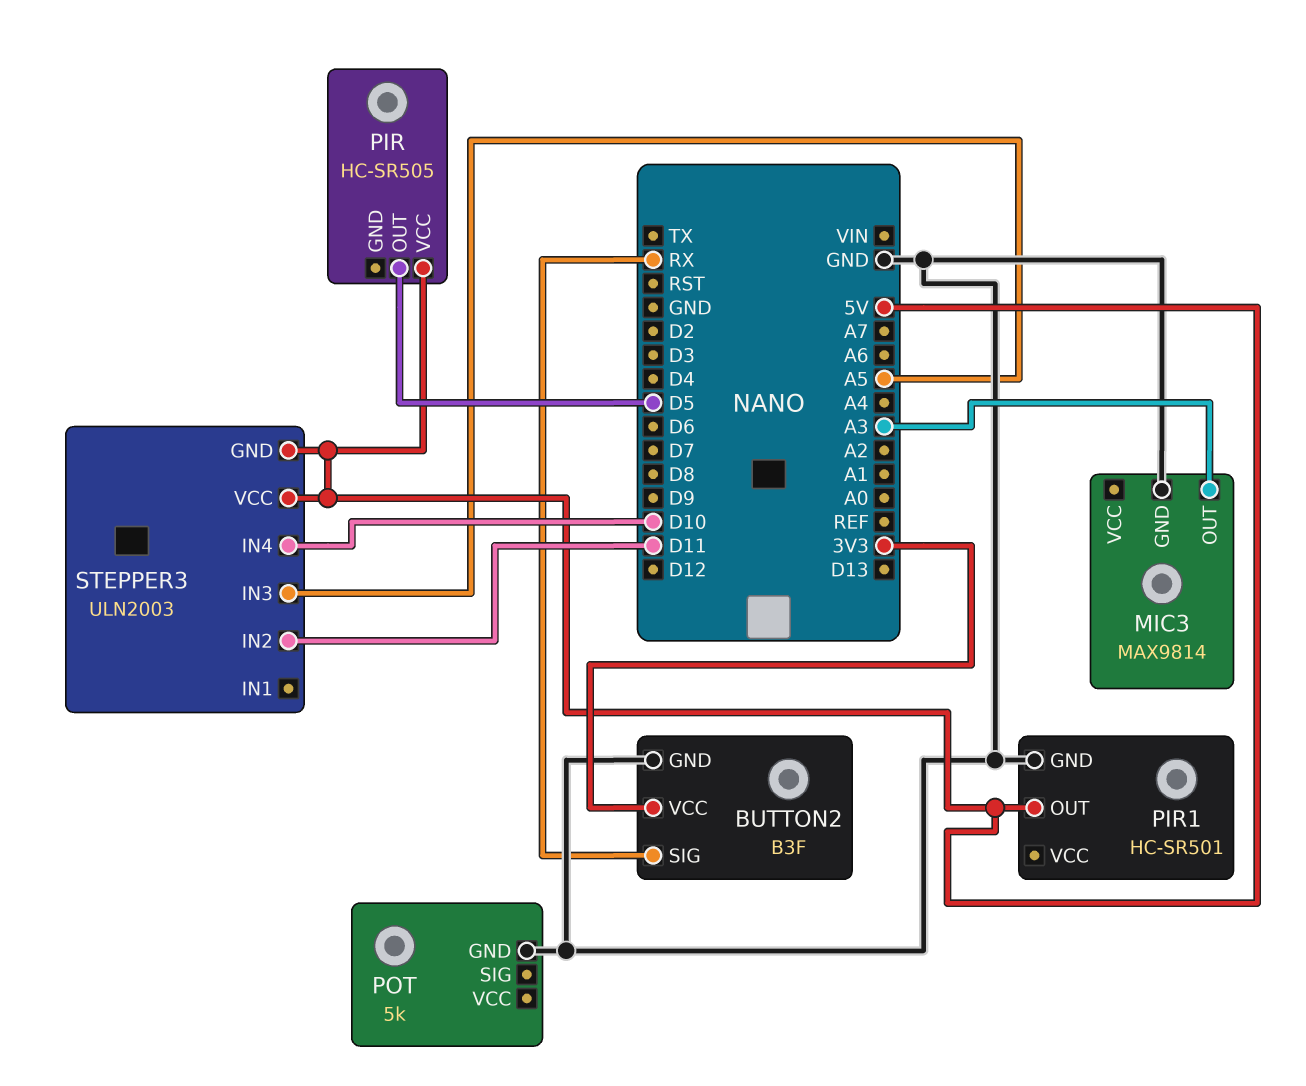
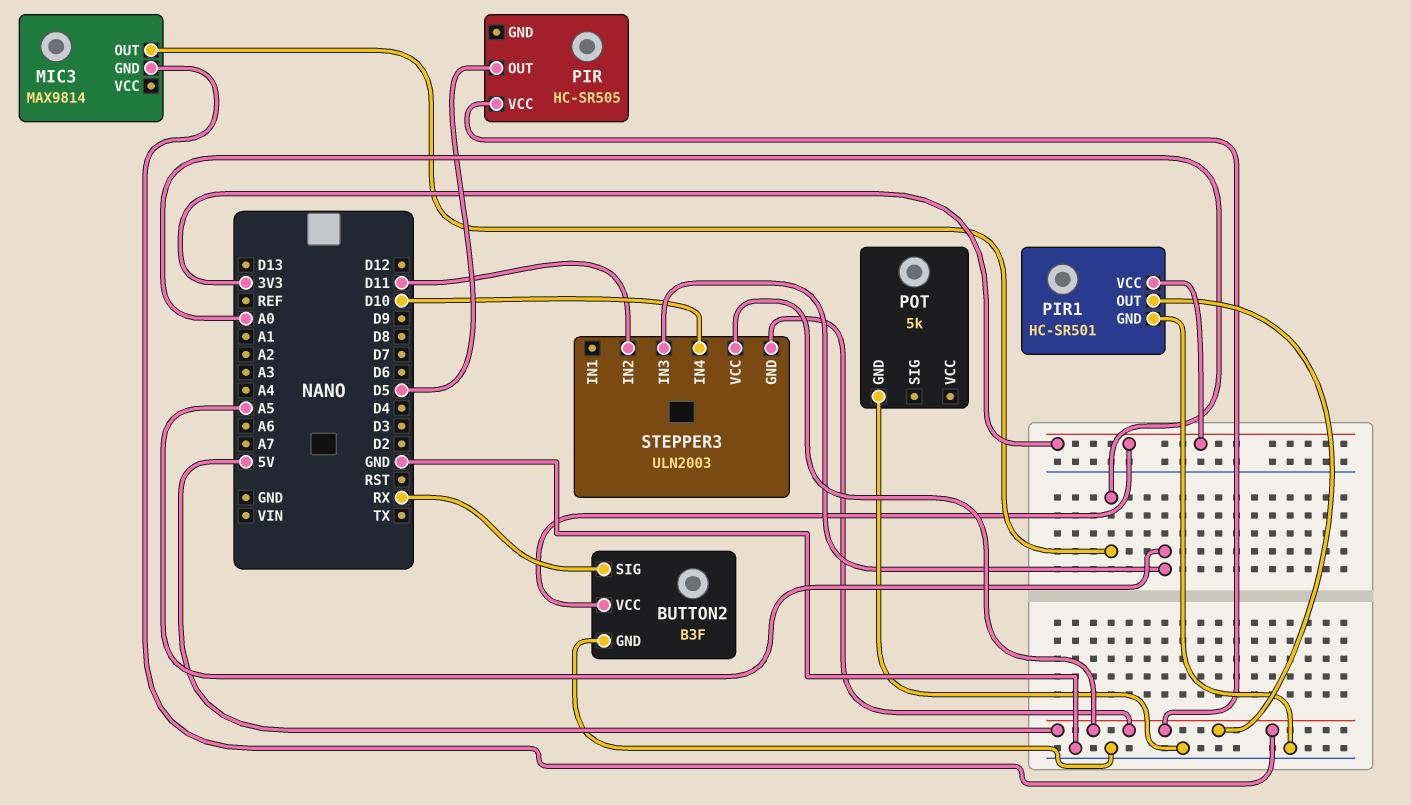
MIC3 pin GND: GND -> 5V
MIC3 pin OUT: A3 -> A0
PIR1 pin VCC: none -> 3V3

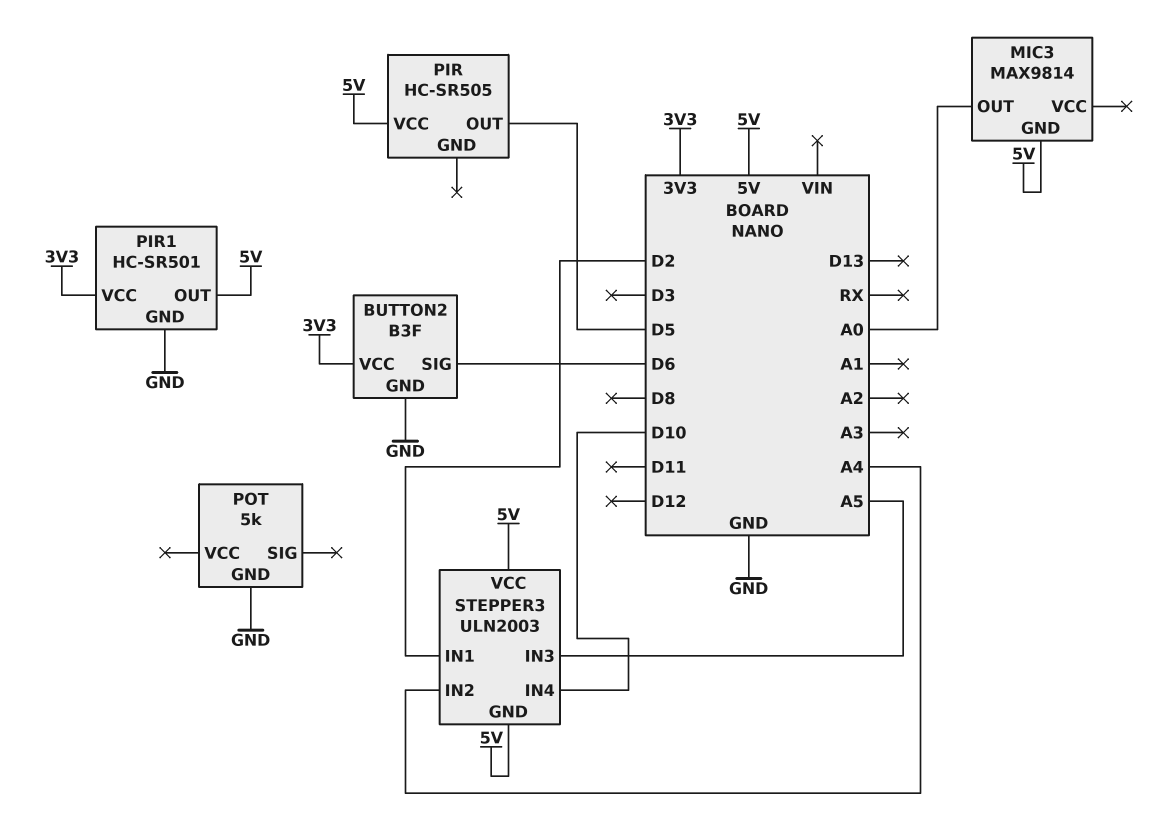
BUTTON2 pin SIG: RX -> D6
STEPPER3 pin IN1: none -> D2
STEPPER3 pin IN2: D11 -> A4

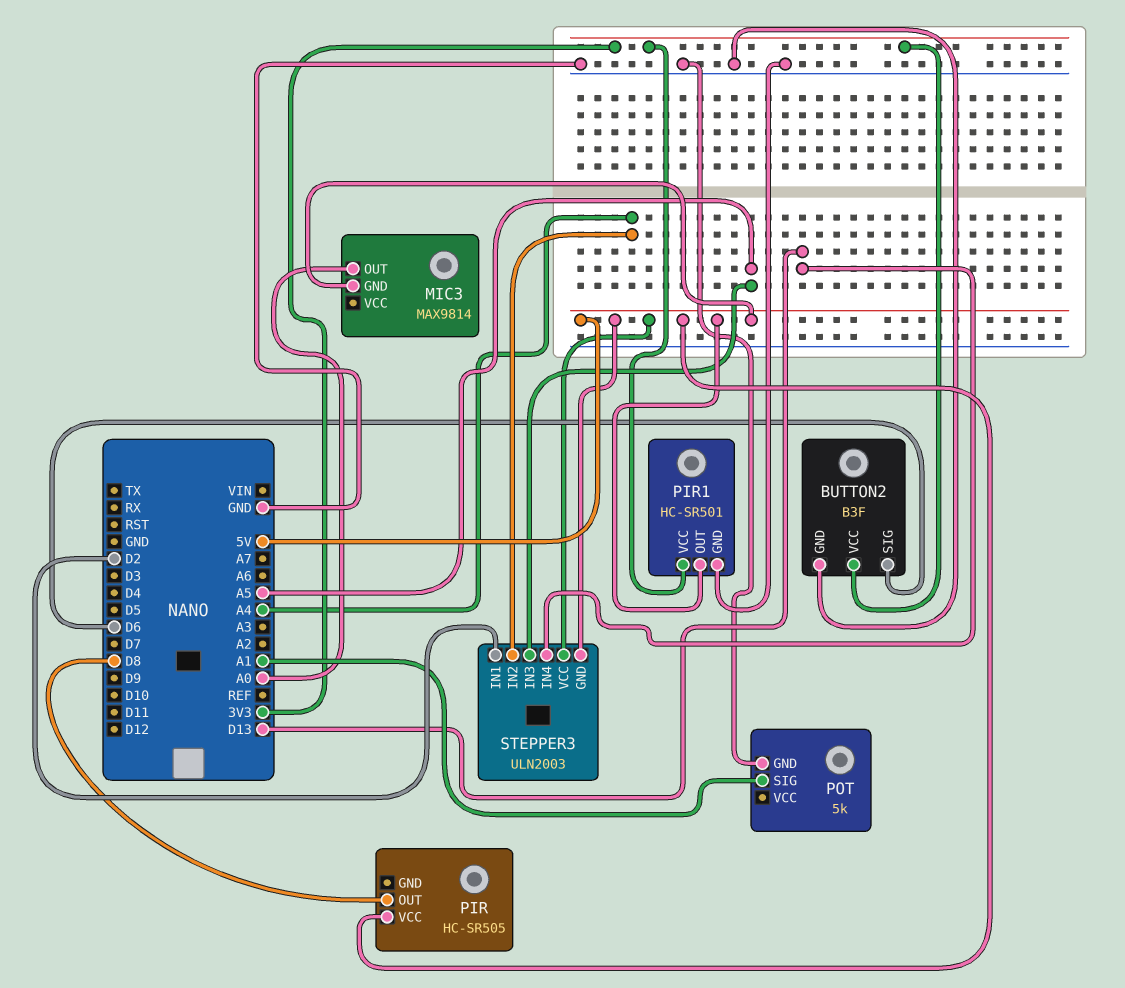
PIR pin OUT: D5 -> D8
POT pin SIG: none -> A1
STEPPER3 pin IN4: D10 -> D13

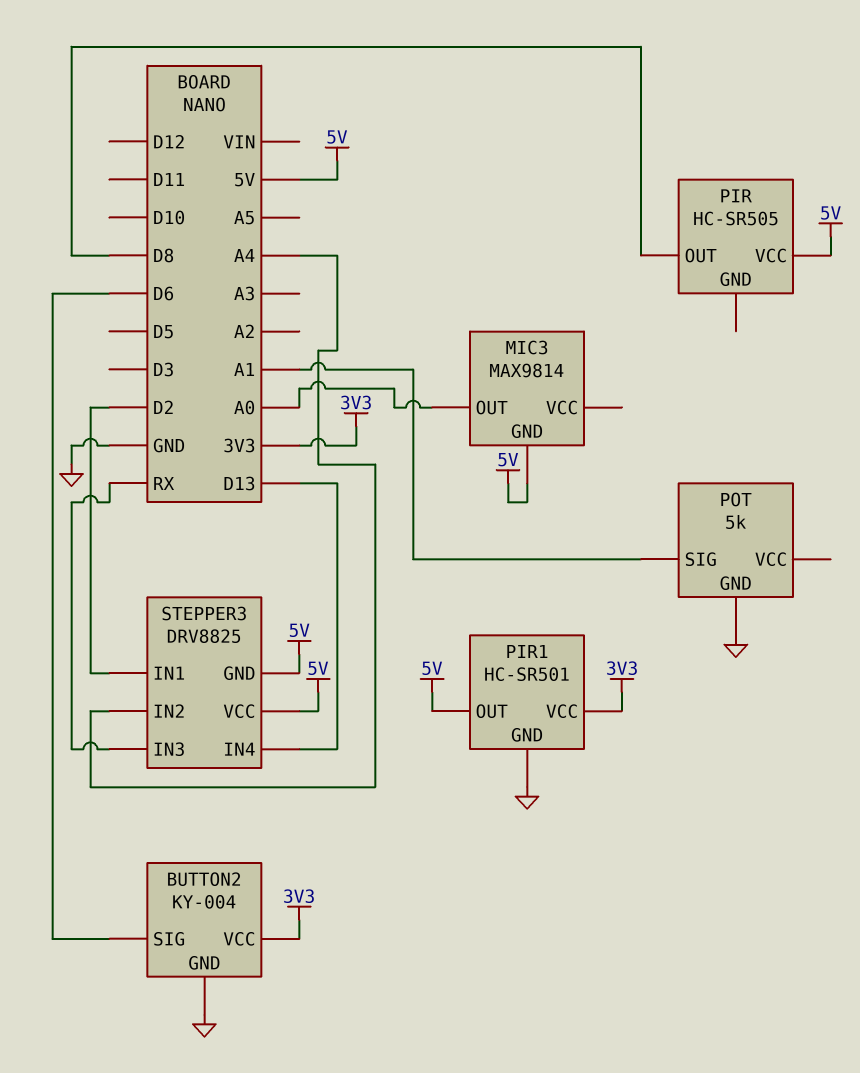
BUTTON2: B3F -> KY-004
STEPPER3: ULN2003 -> DRV8825
STEPPER3 pin IN3: A5 -> RX

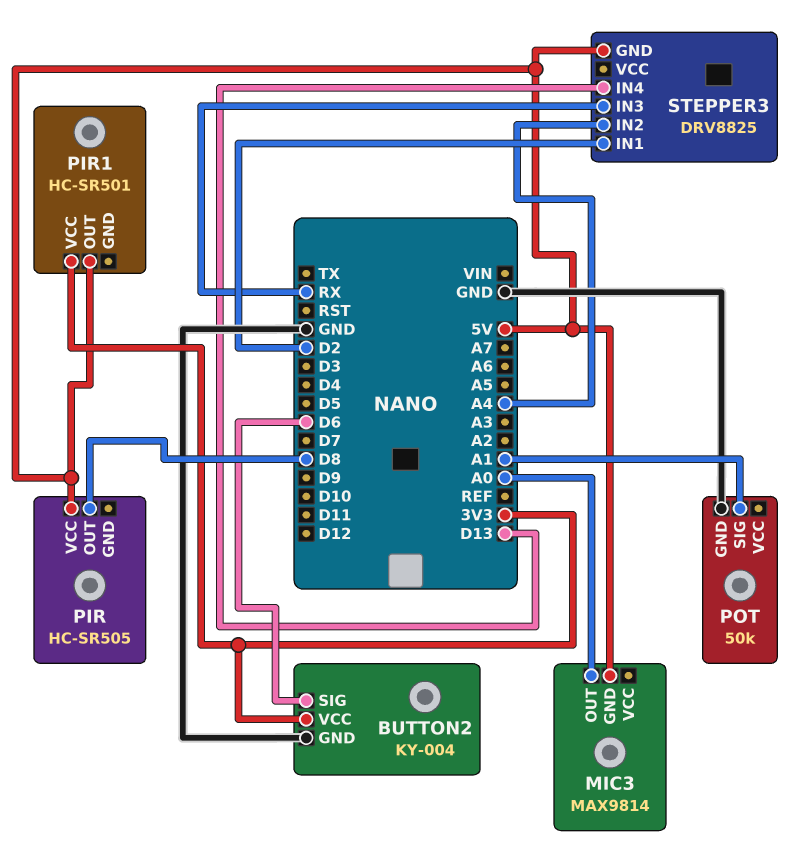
PIR1 pin GND: GND -> none
POT: 5k -> 50k
STEPPER3 pin VCC: 5V -> none

